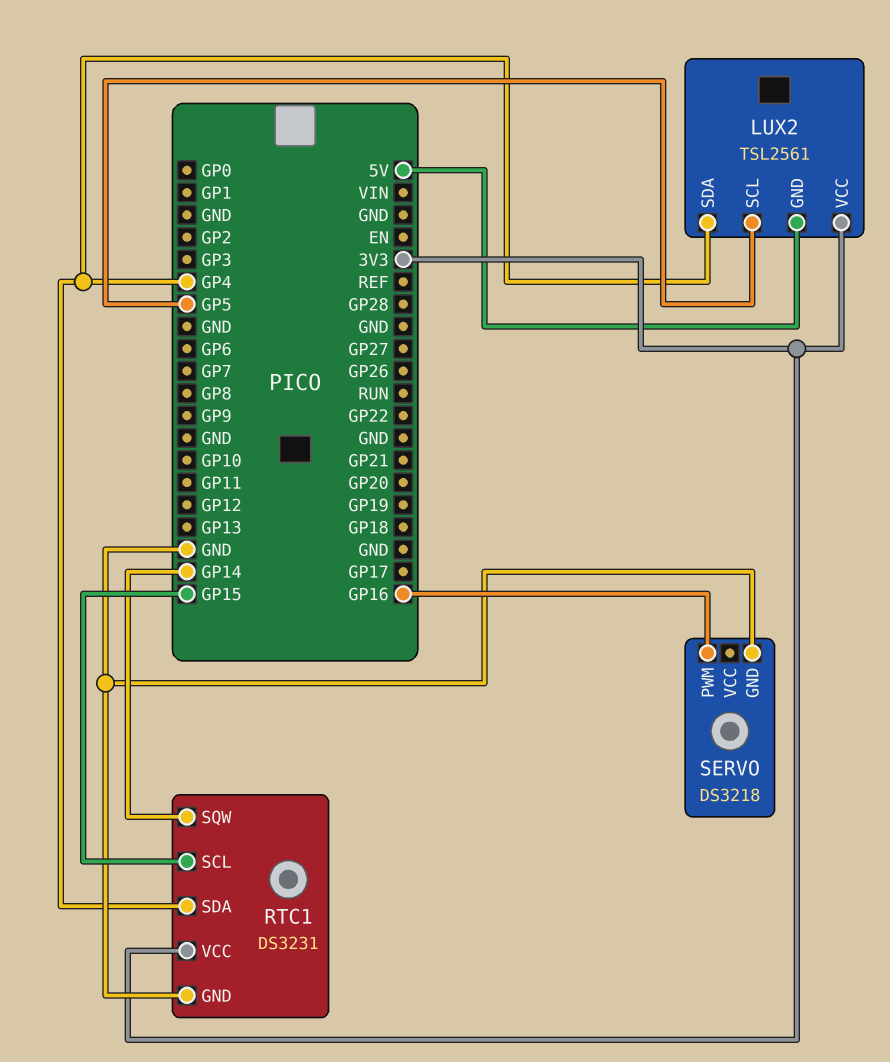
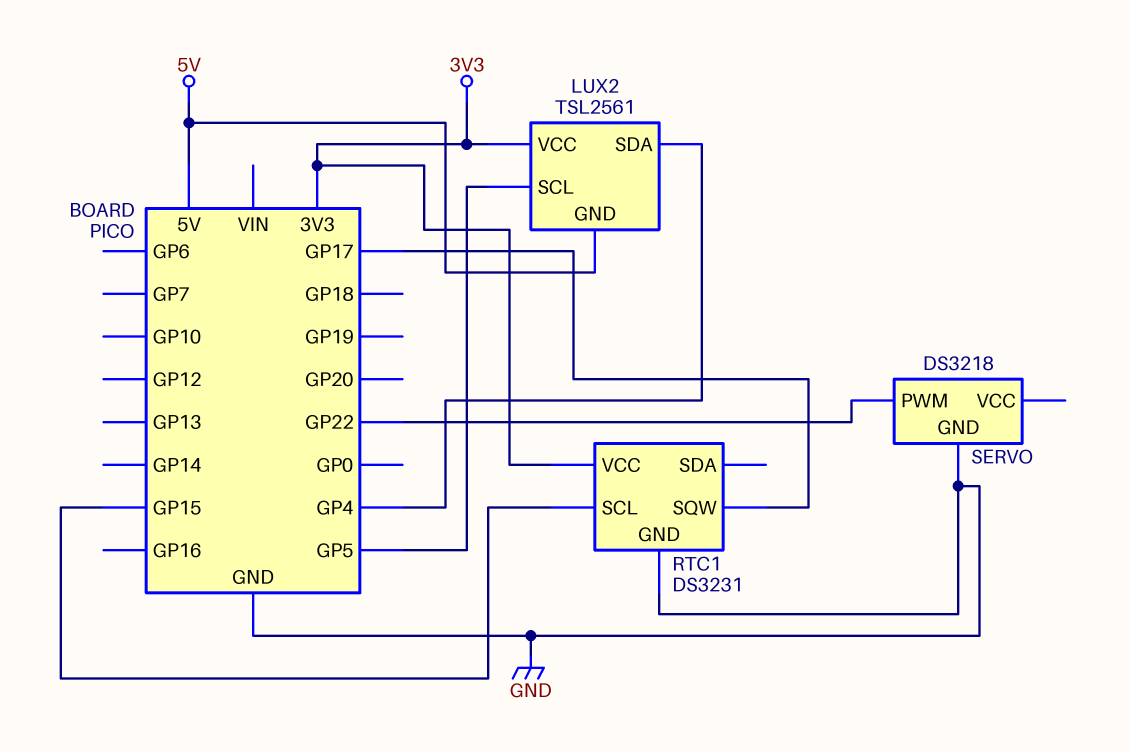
RTC1 pin SDA: GP4 -> none
RTC1 pin SQW: GP14 -> GP17
SERVO pin PWM: GP16 -> GP22

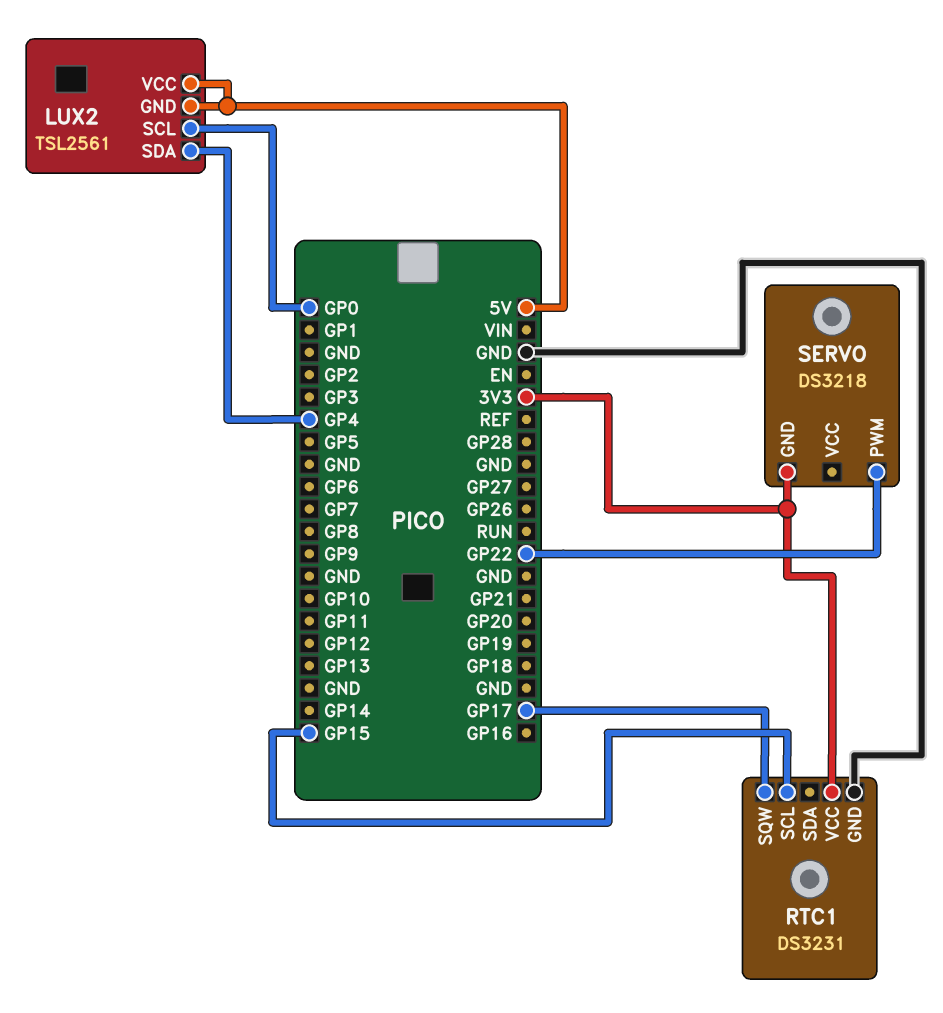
LUX2 pin SCL: GP5 -> GP0
LUX2 pin VCC: 3V3 -> 5V
SERVO pin GND: GND -> 3V3

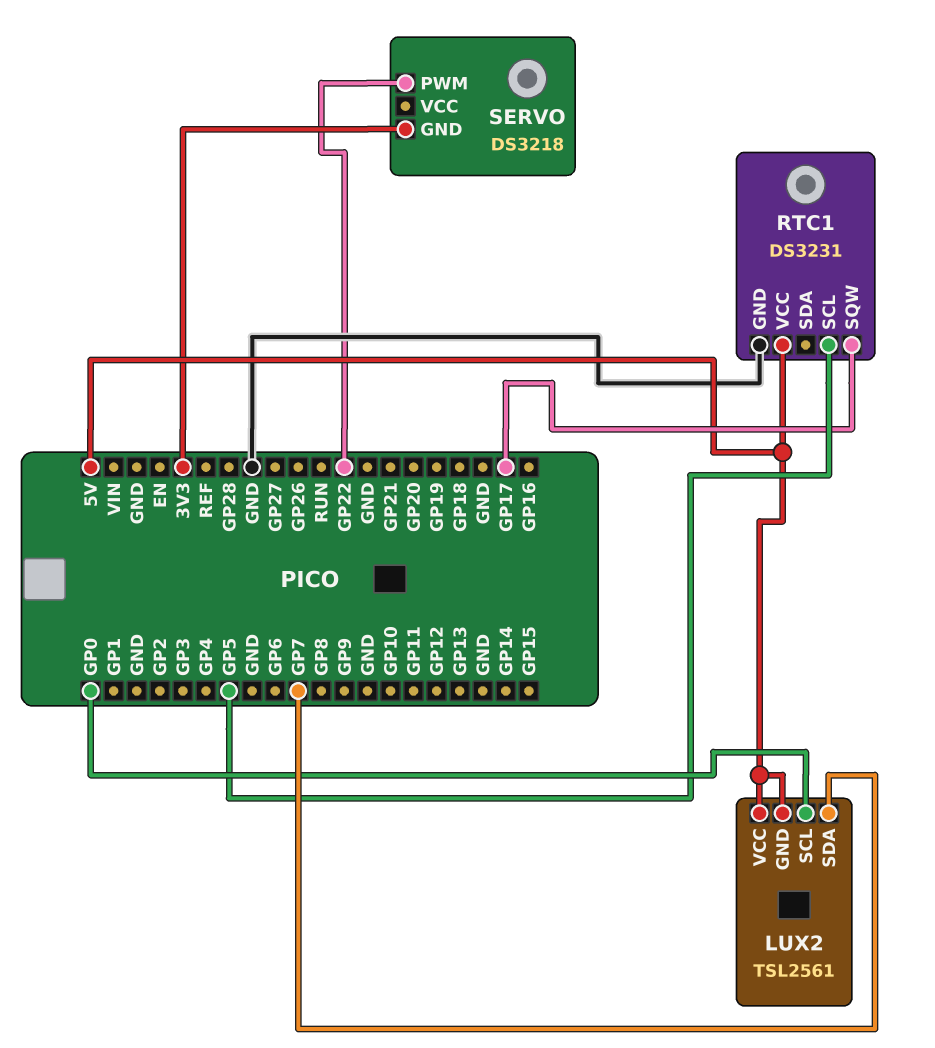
LUX2 pin SDA: GP4 -> GP7
RTC1 pin SCL: GP15 -> GP5
RTC1 pin VCC: 3V3 -> 5V

